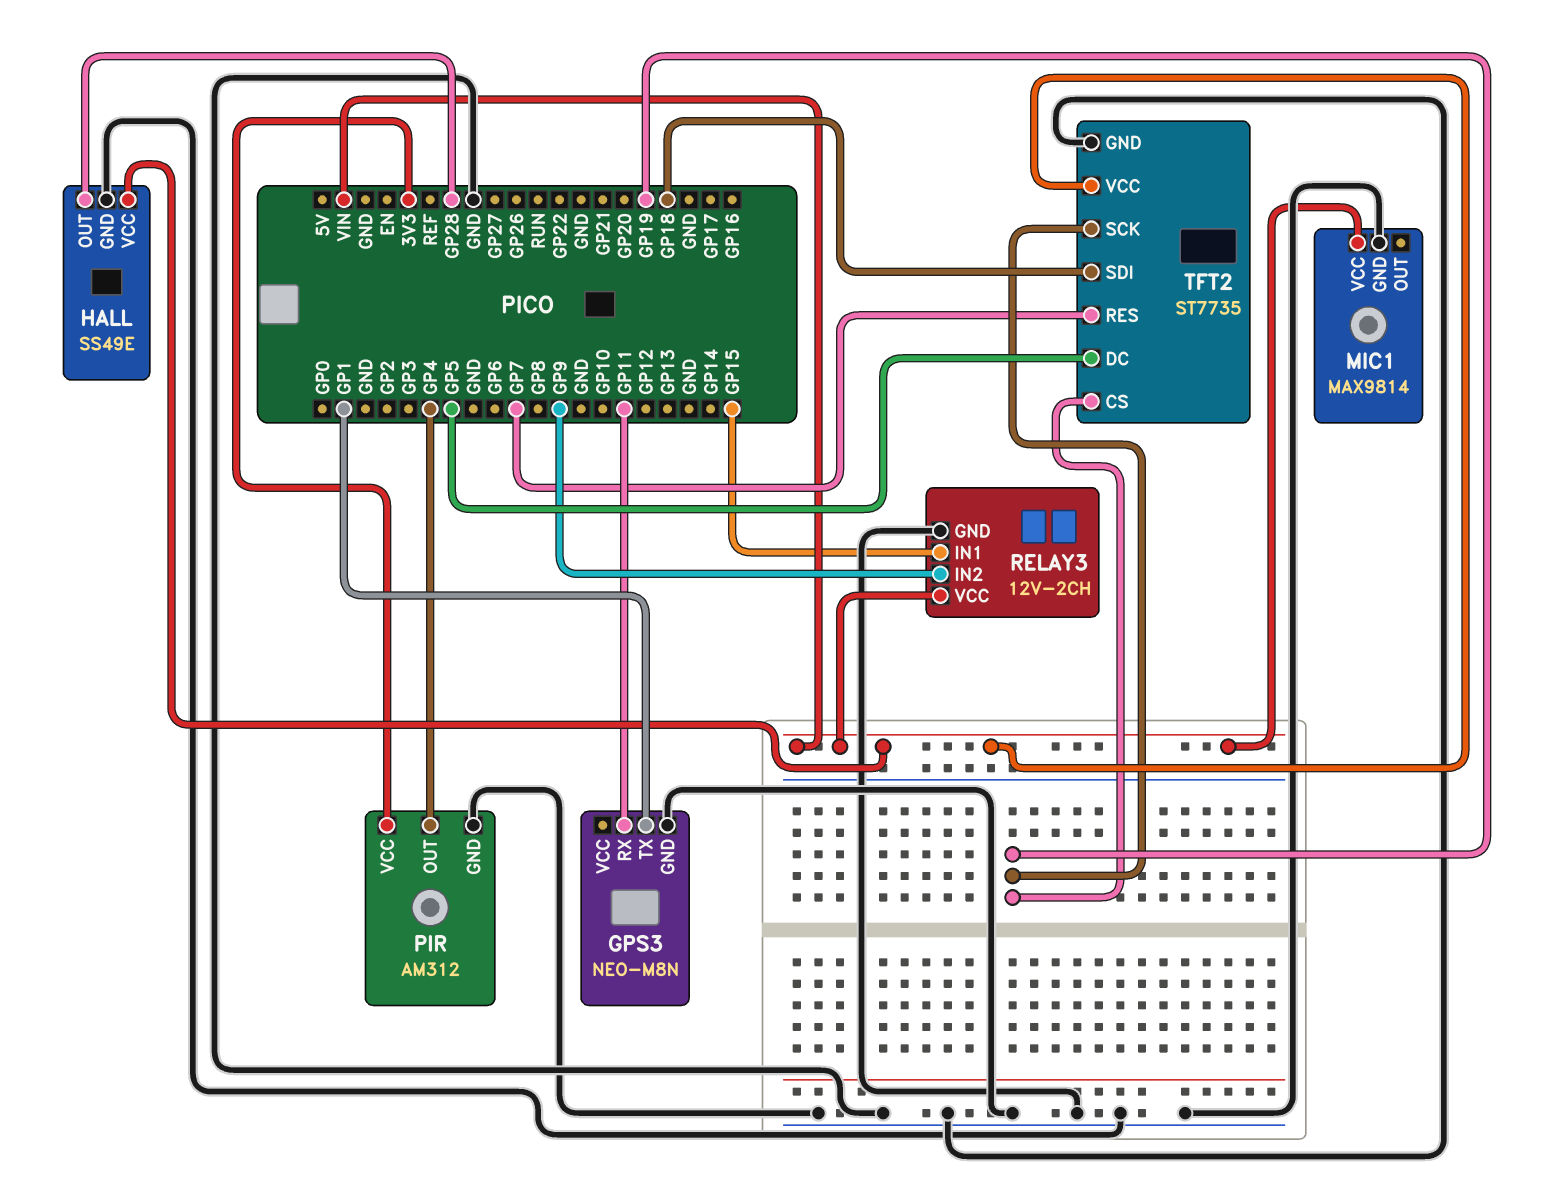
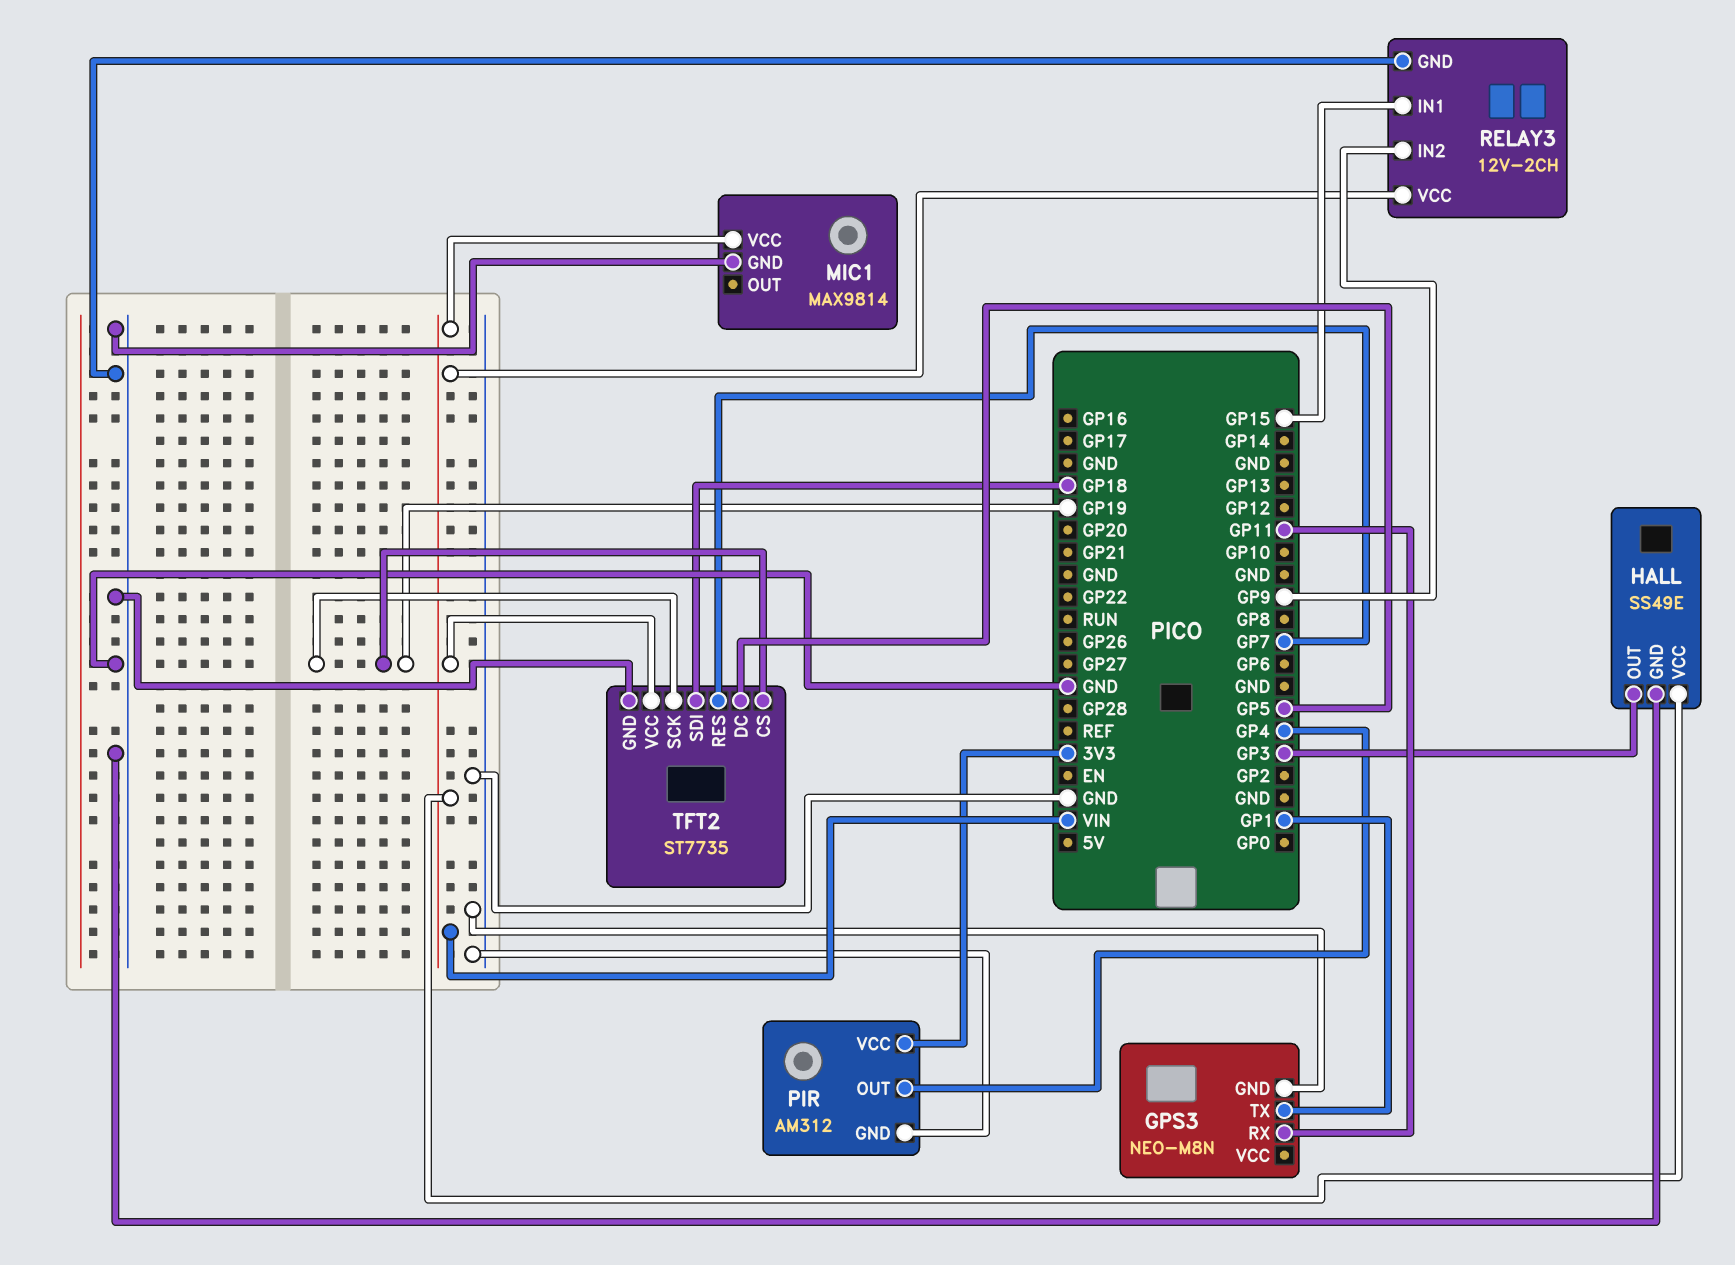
HALL pin OUT: GP28 -> GP3

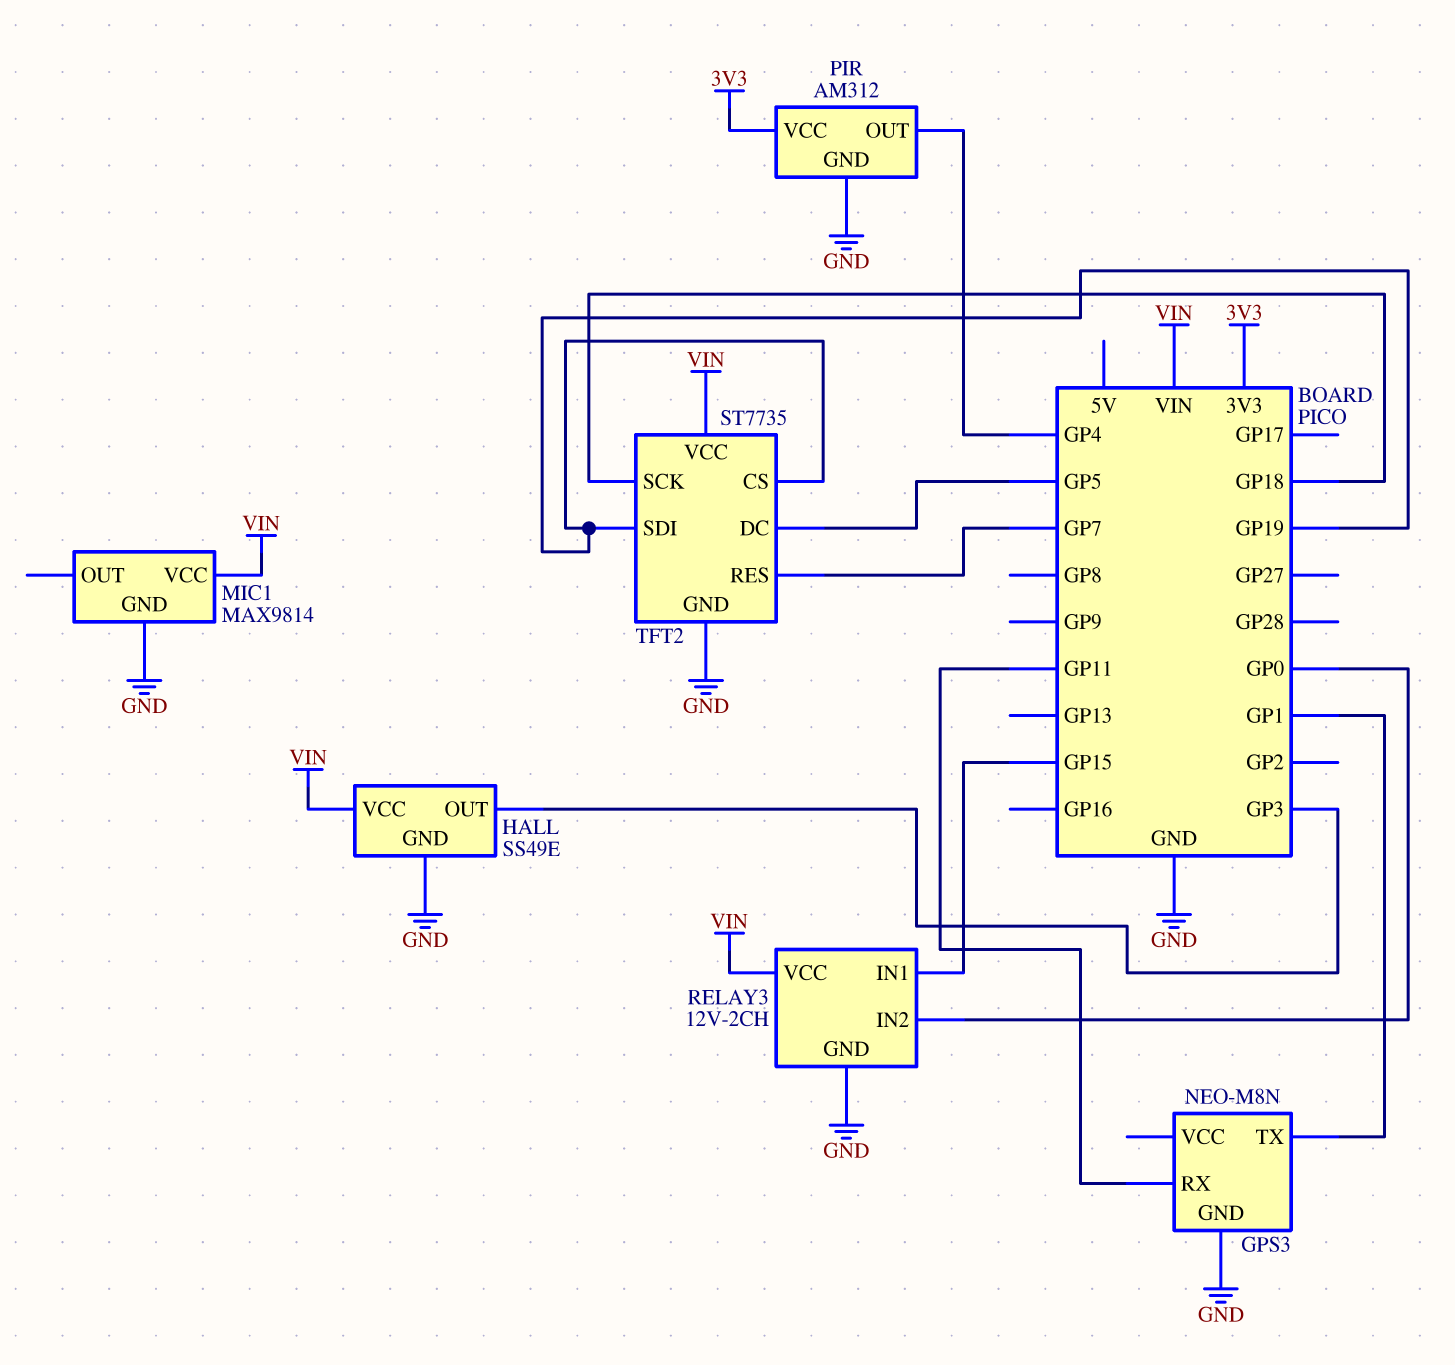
RELAY3 pin IN2: GP9 -> GP0
TFT2 pin SCK: GP19 -> GP18
TFT2 pin SDI: GP18 -> GP19

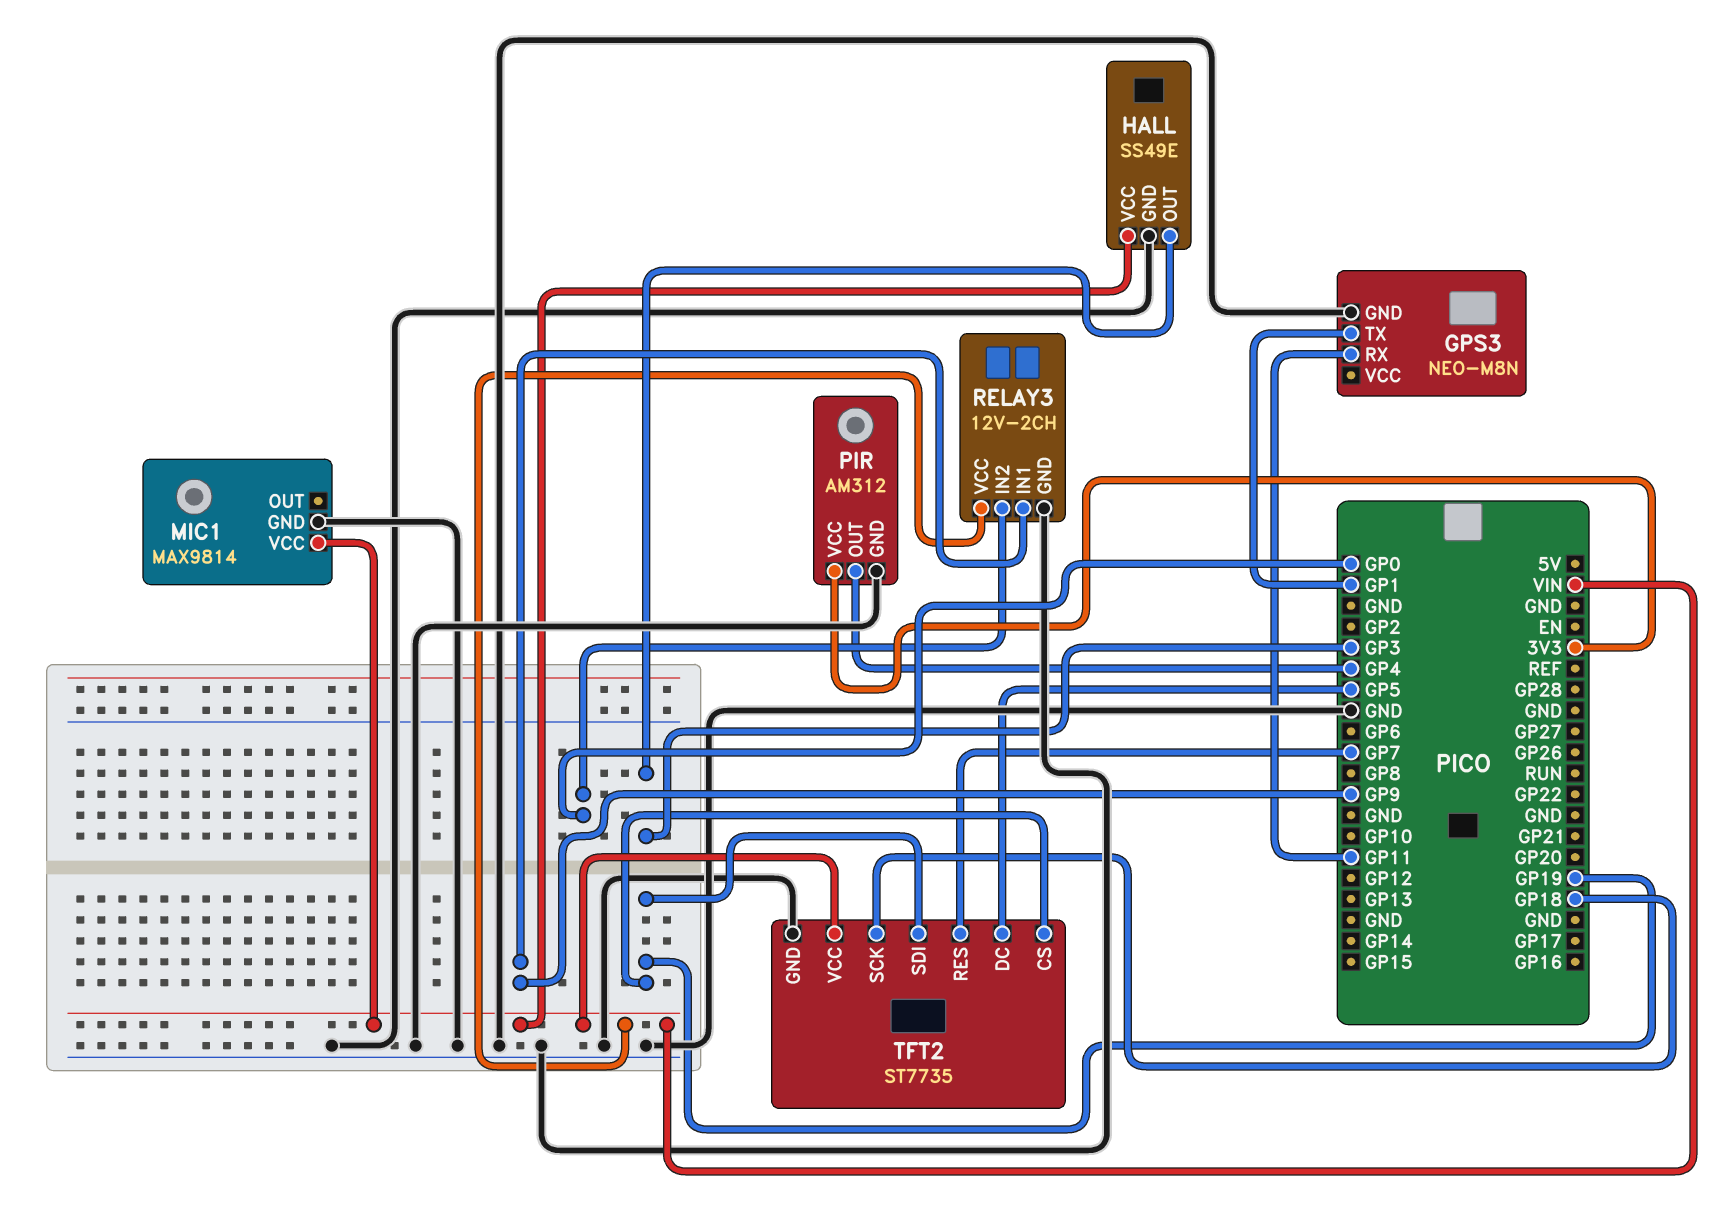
RELAY3 pin IN1: GP15 -> GP9

